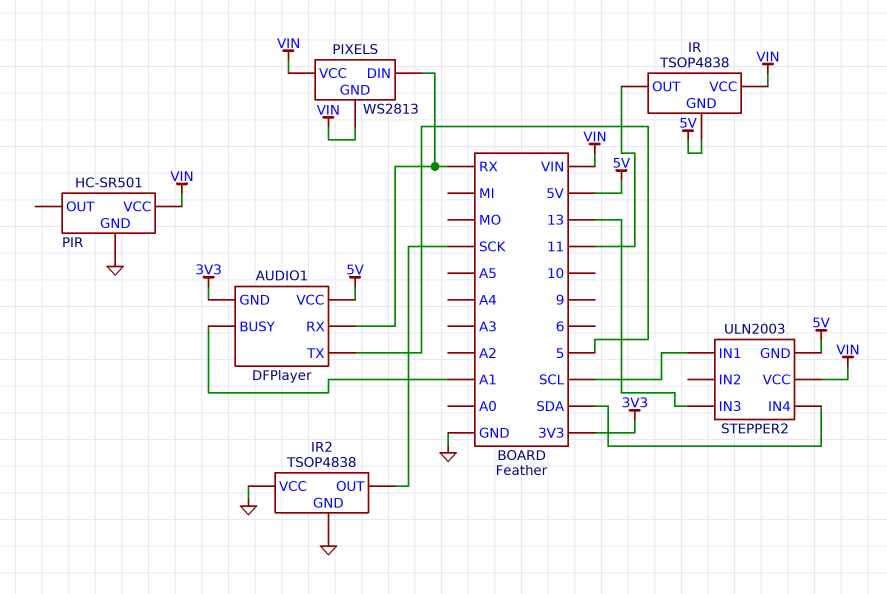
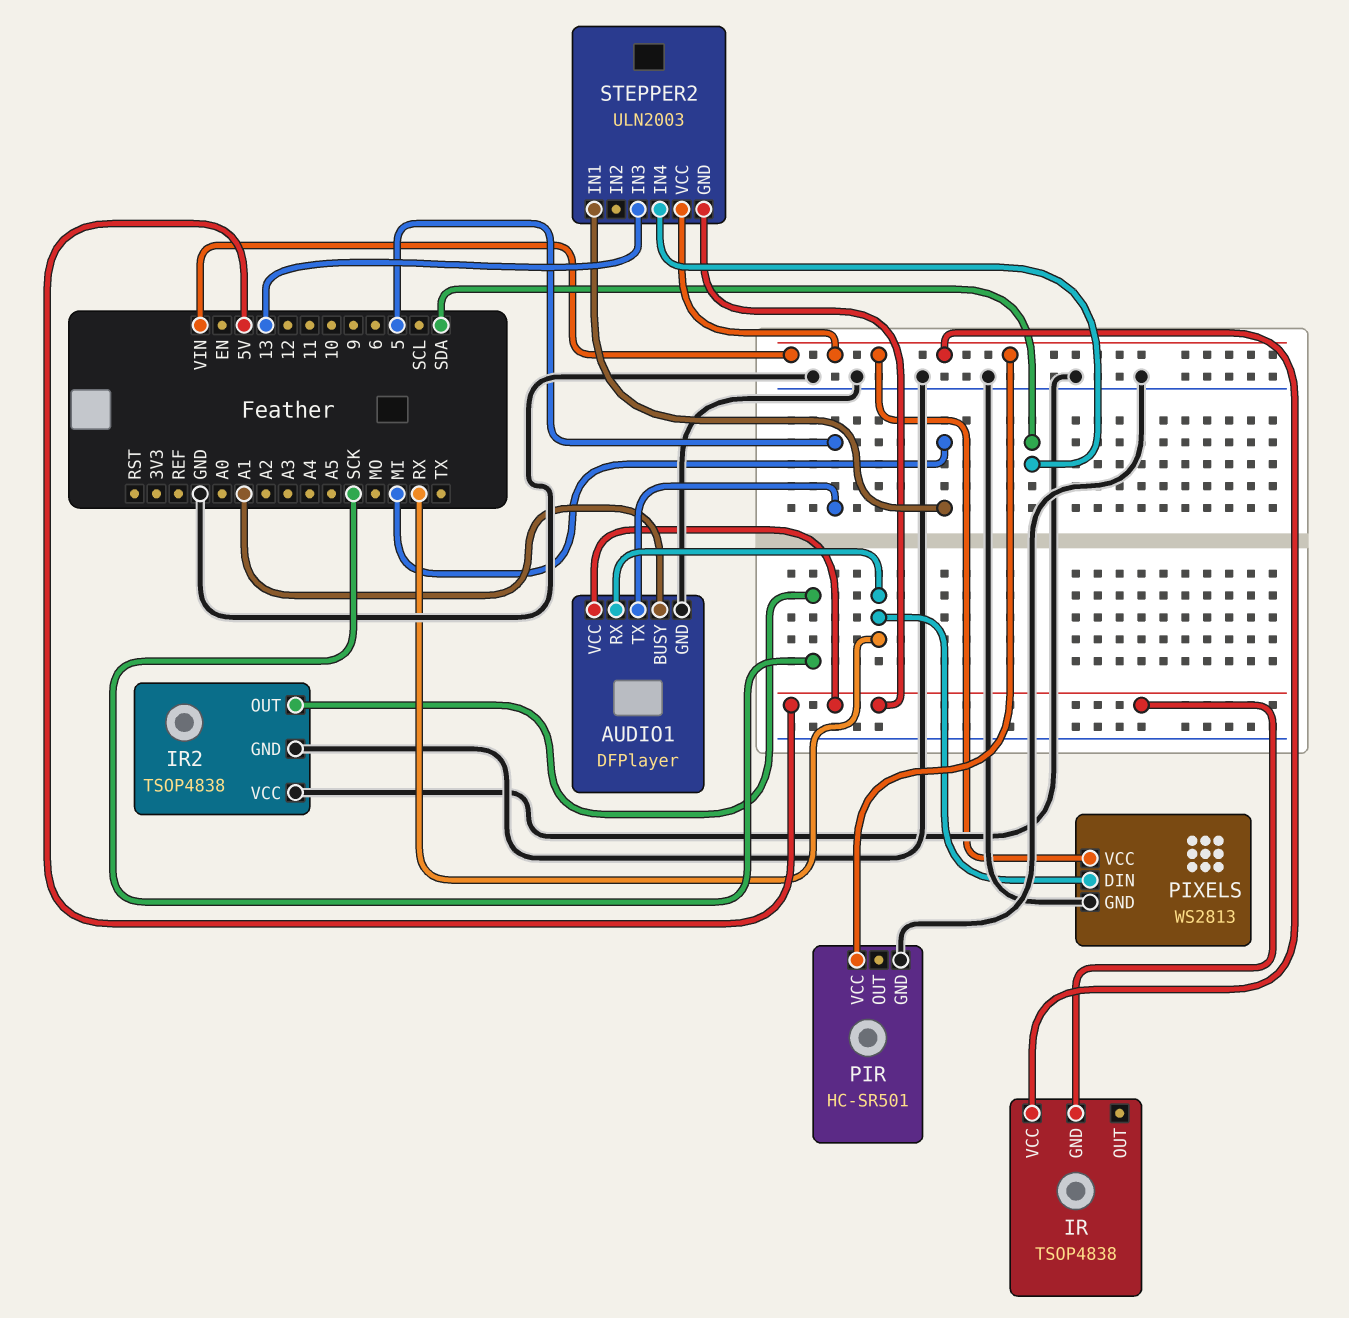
AUDIO1 pin GND: 3V3 -> GND
IR pin OUT: 11 -> none
PIXELS pin GND: VIN -> GND
STEPPER2 pin IN1: SCL -> MI

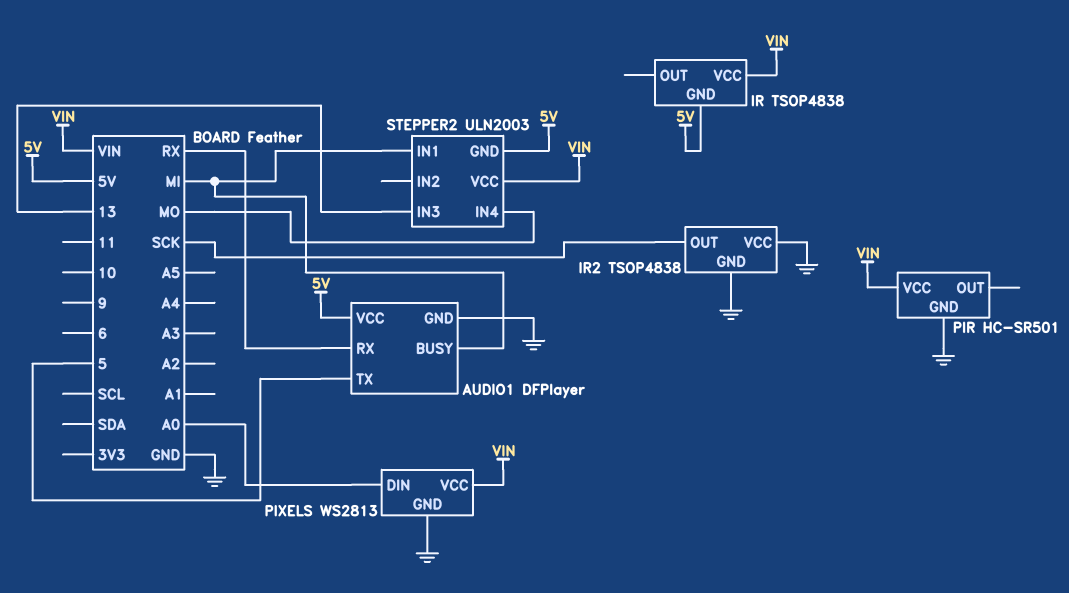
AUDIO1 pin BUSY: A1 -> MI
PIXELS pin DIN: RX -> A0
STEPPER2 pin IN4: SDA -> MO

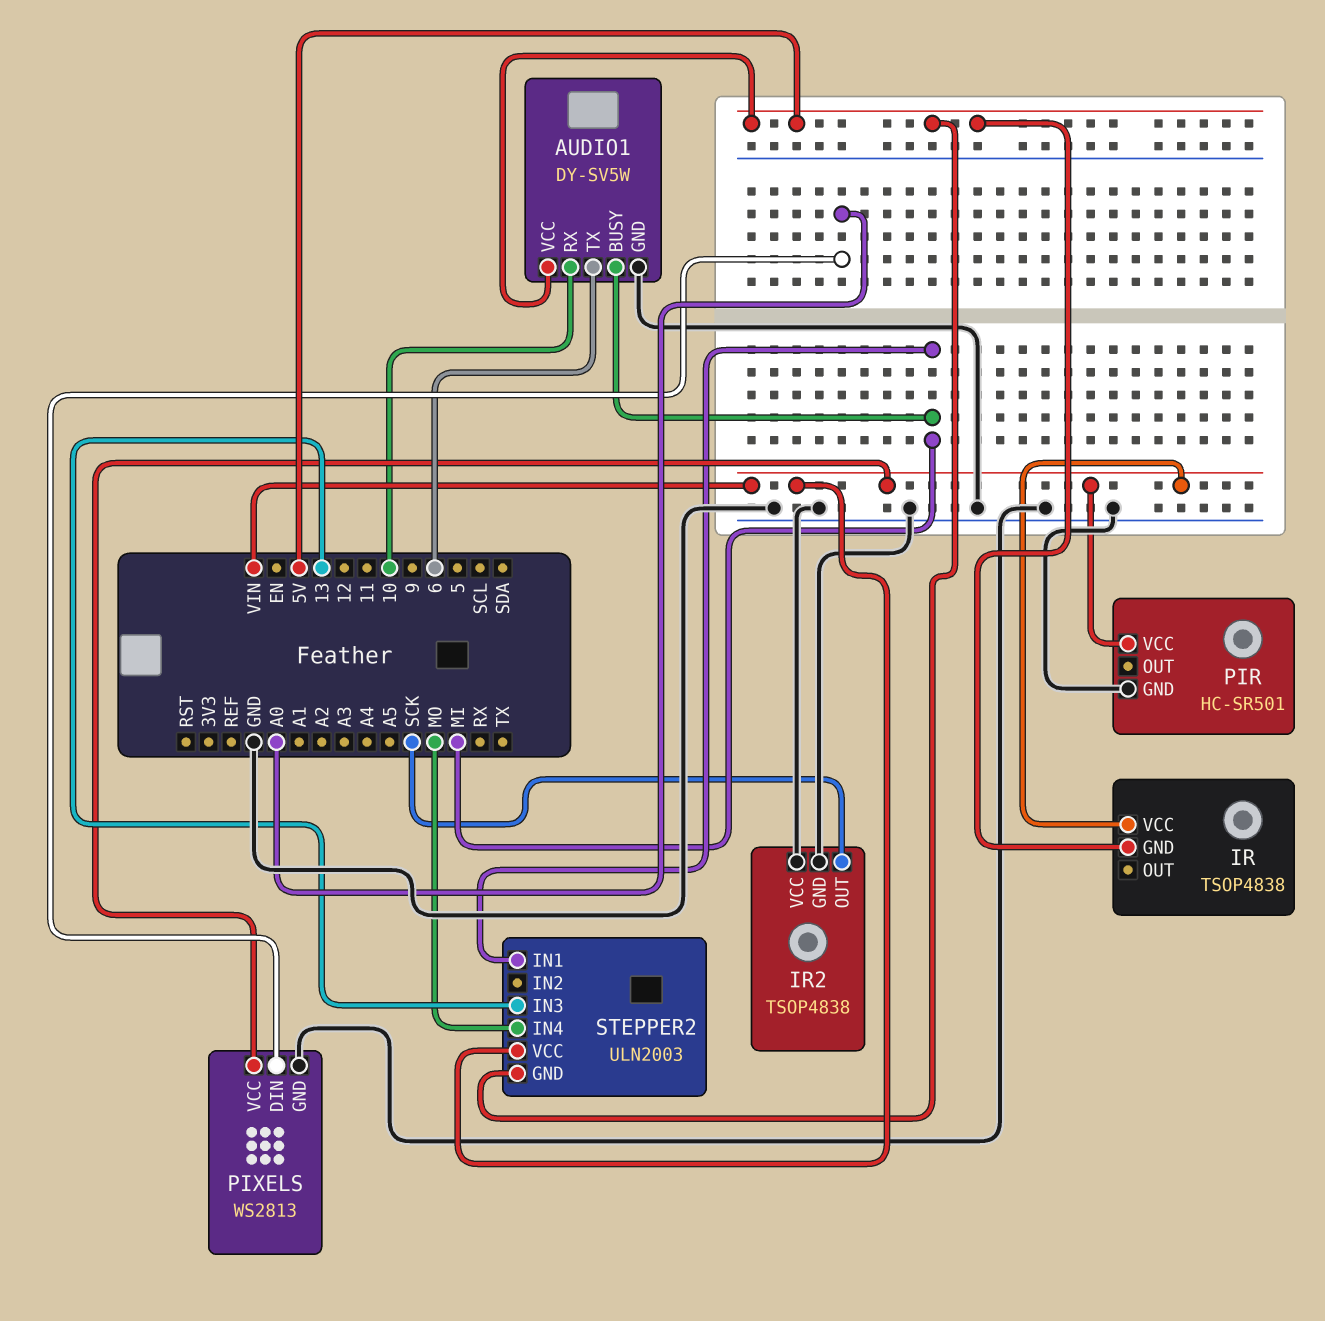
AUDIO1: DFPlayer -> DY-SV5W
AUDIO1 pin RX: RX -> 10
AUDIO1 pin TX: 5 -> 6

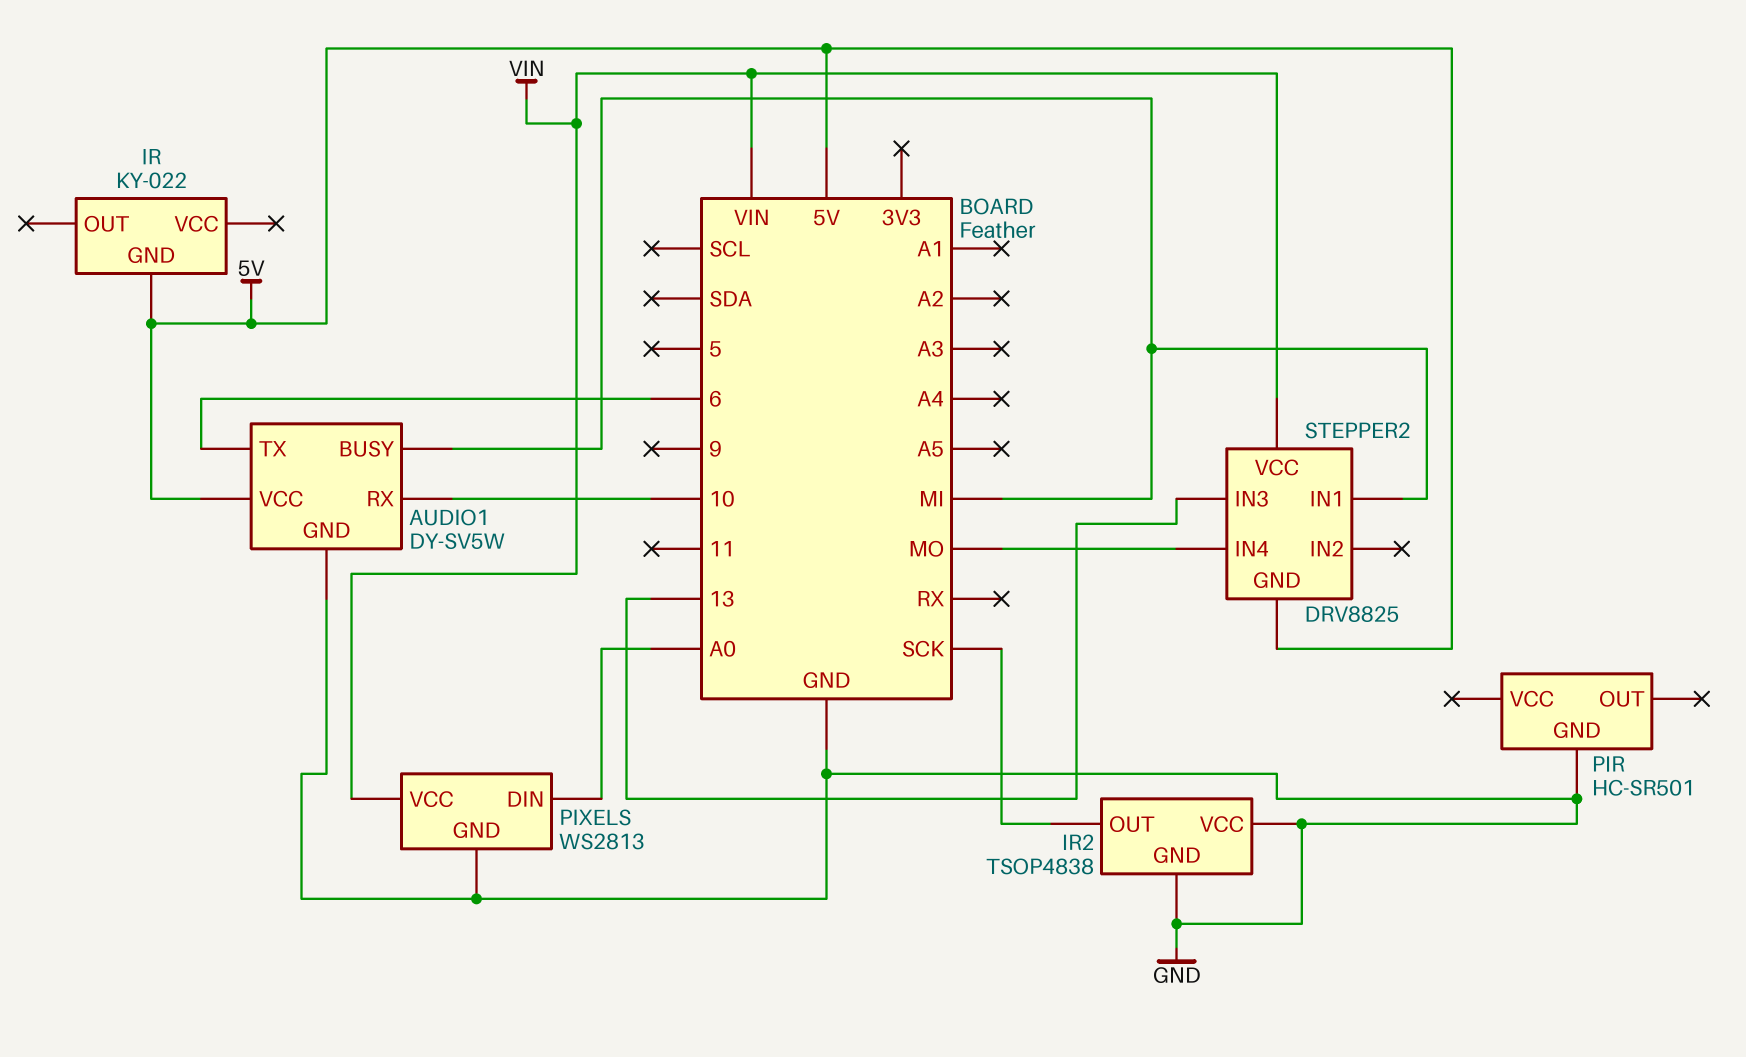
IR: TSOP4838 -> KY-022
IR pin VCC: VIN -> none
PIR pin VCC: VIN -> none
STEPPER2: ULN2003 -> DRV8825

